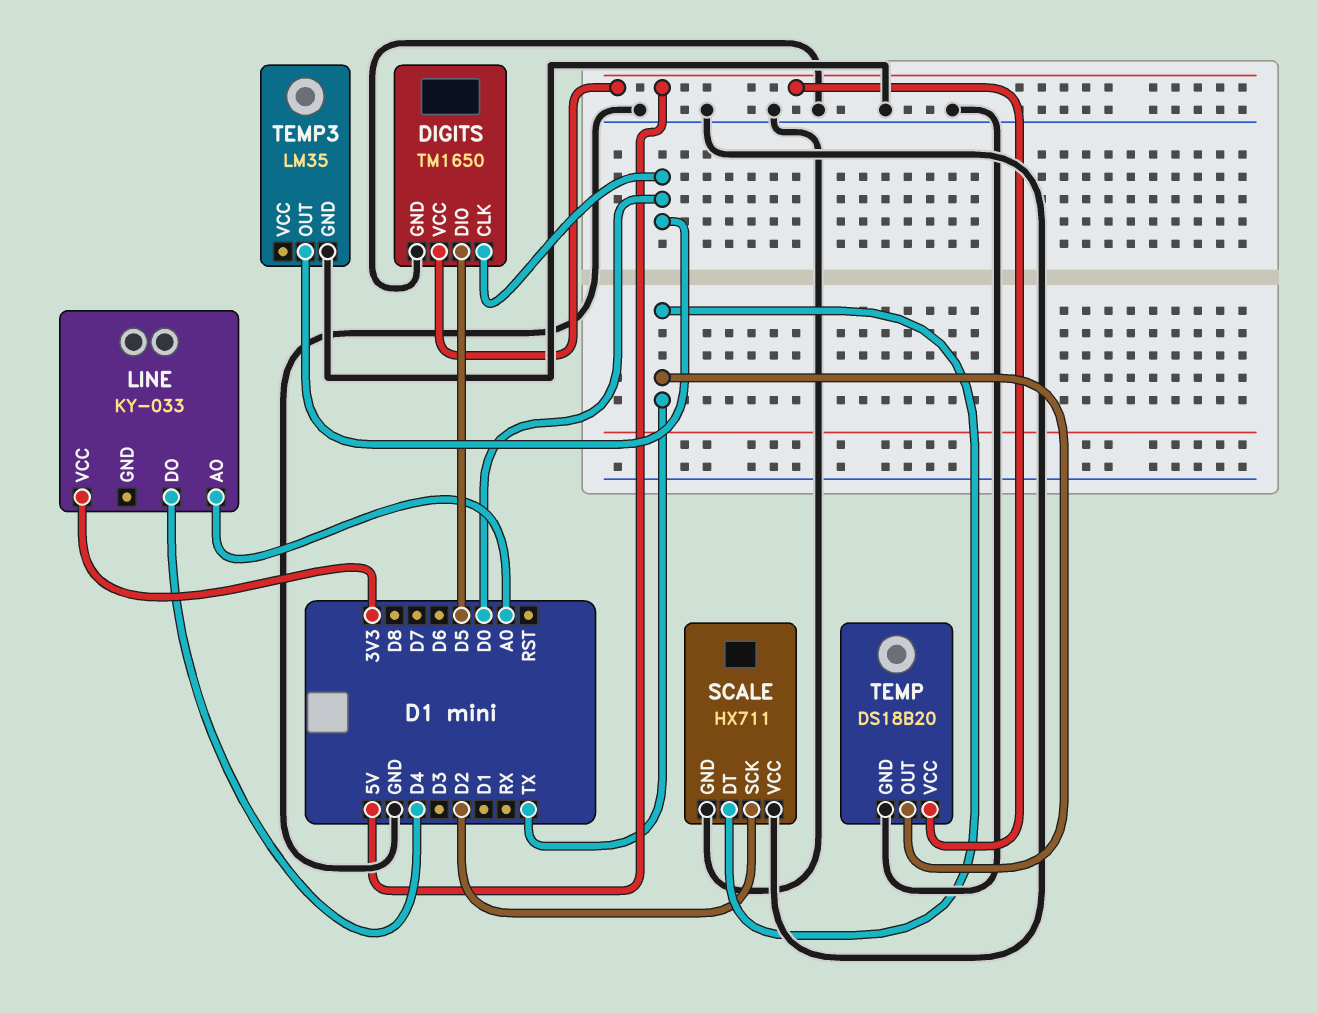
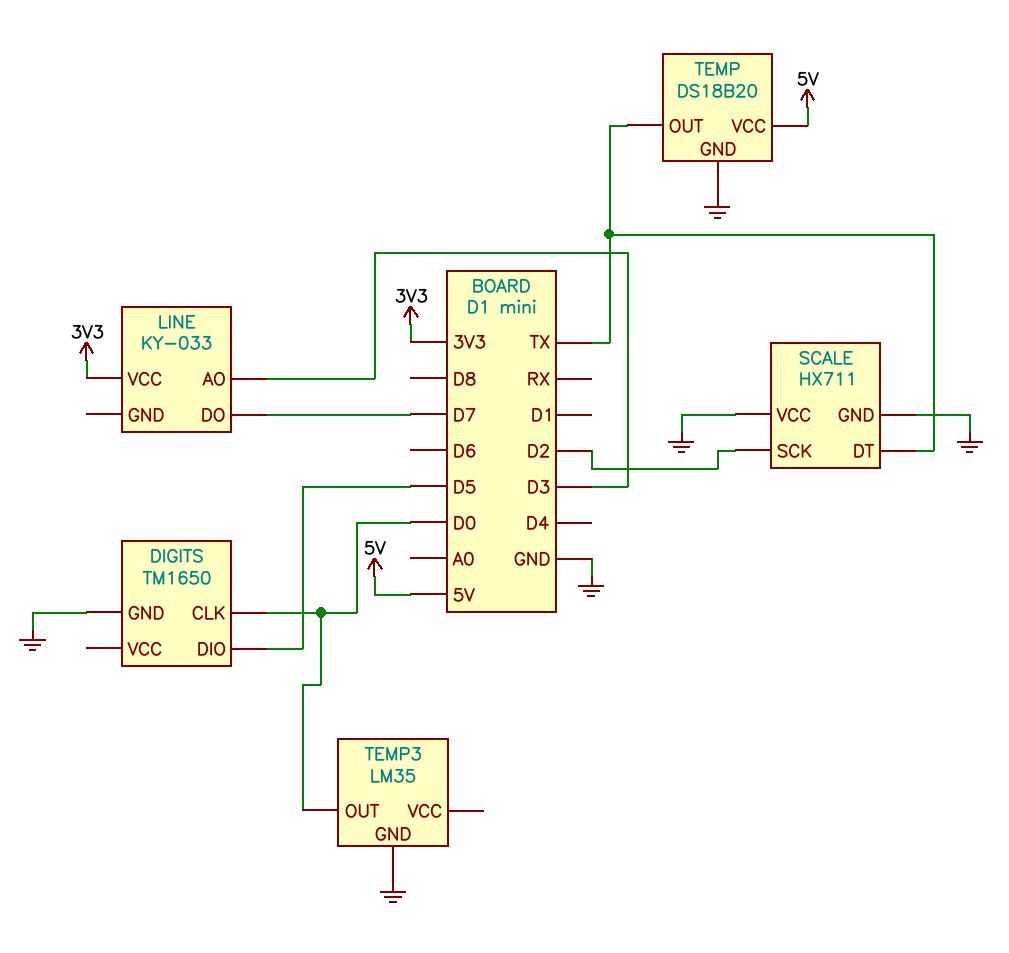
DIGITS pin VCC: 5V -> none
LINE pin AO: A0 -> D3
LINE pin DO: D4 -> D7

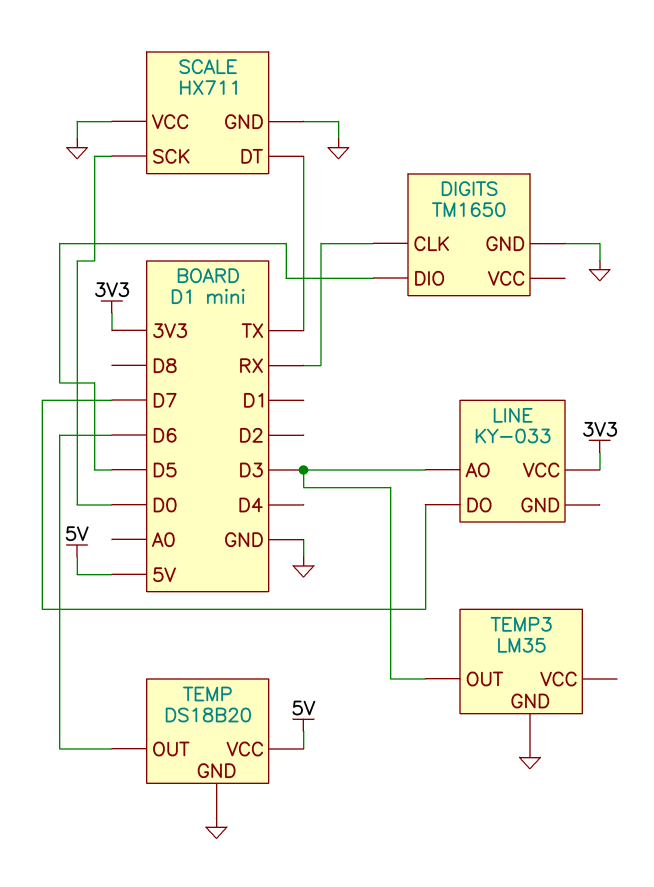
DIGITS pin CLK: D0 -> RX
SCALE pin SCK: D2 -> D0
TEMP pin OUT: TX -> D6
TEMP3 pin OUT: D0 -> D3

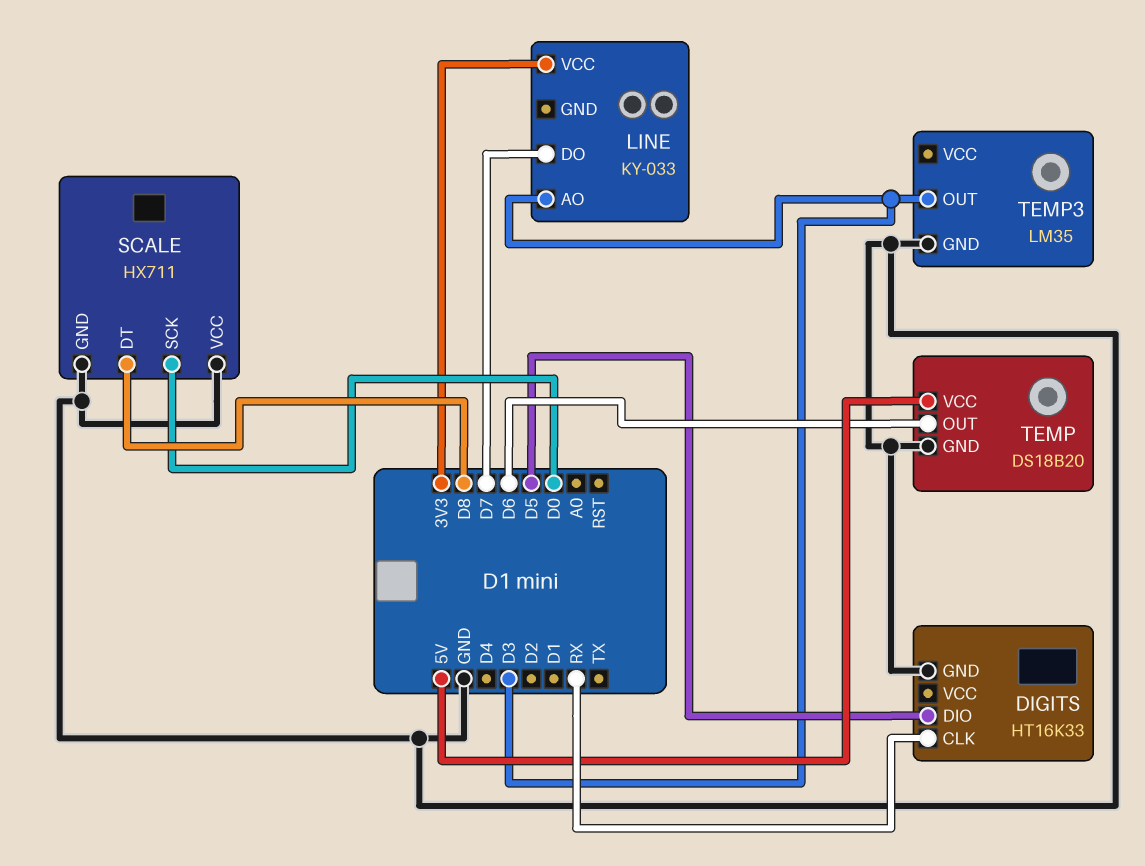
DIGITS: TM1650 -> HT16K33
SCALE pin DT: TX -> D8

